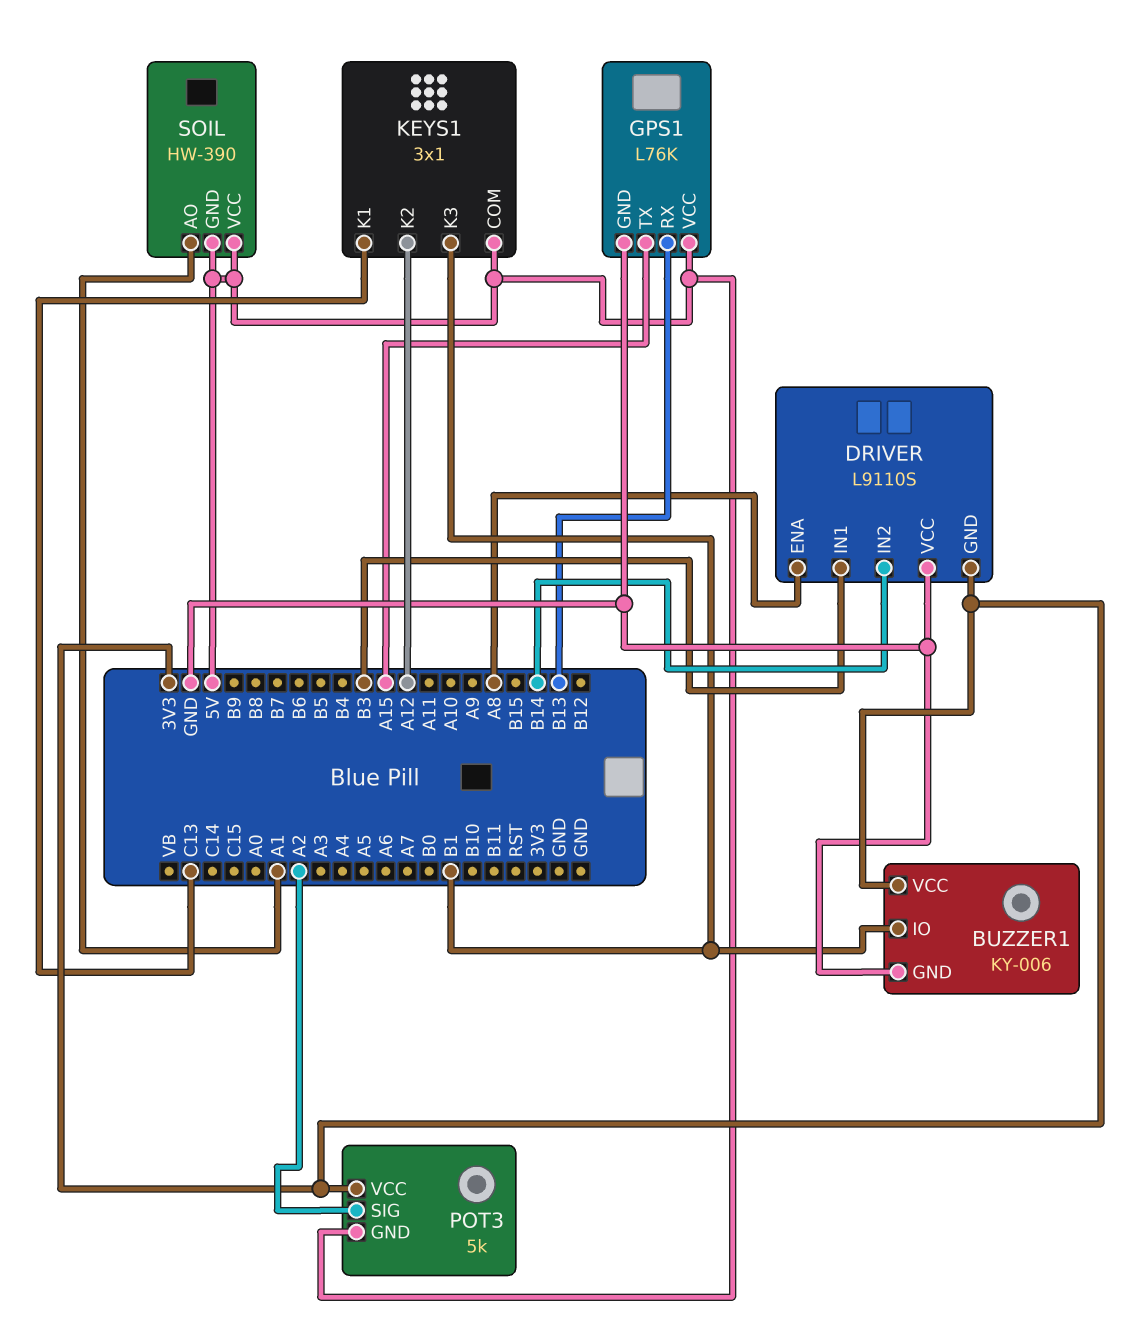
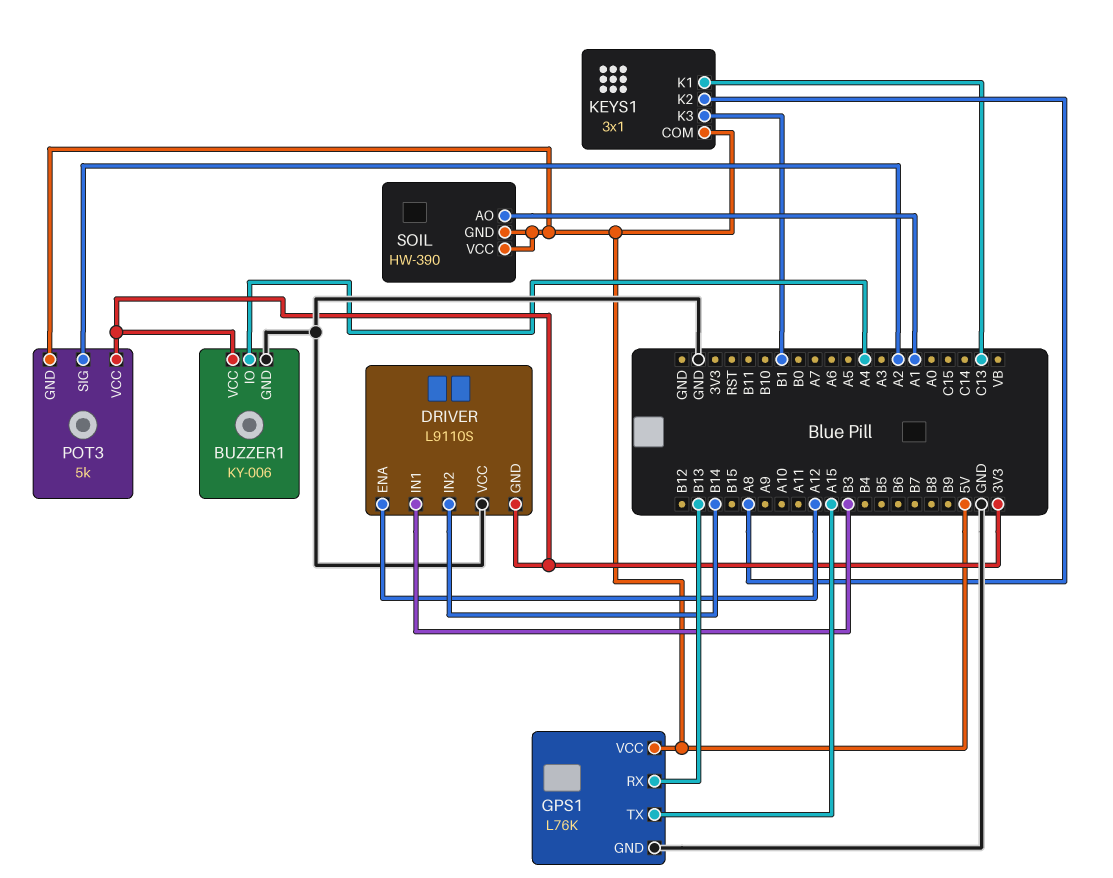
BUZZER1 pin IO: B1 -> A4
DRIVER pin ENA: A8 -> A12
KEYS1 pin K2: A12 -> A8

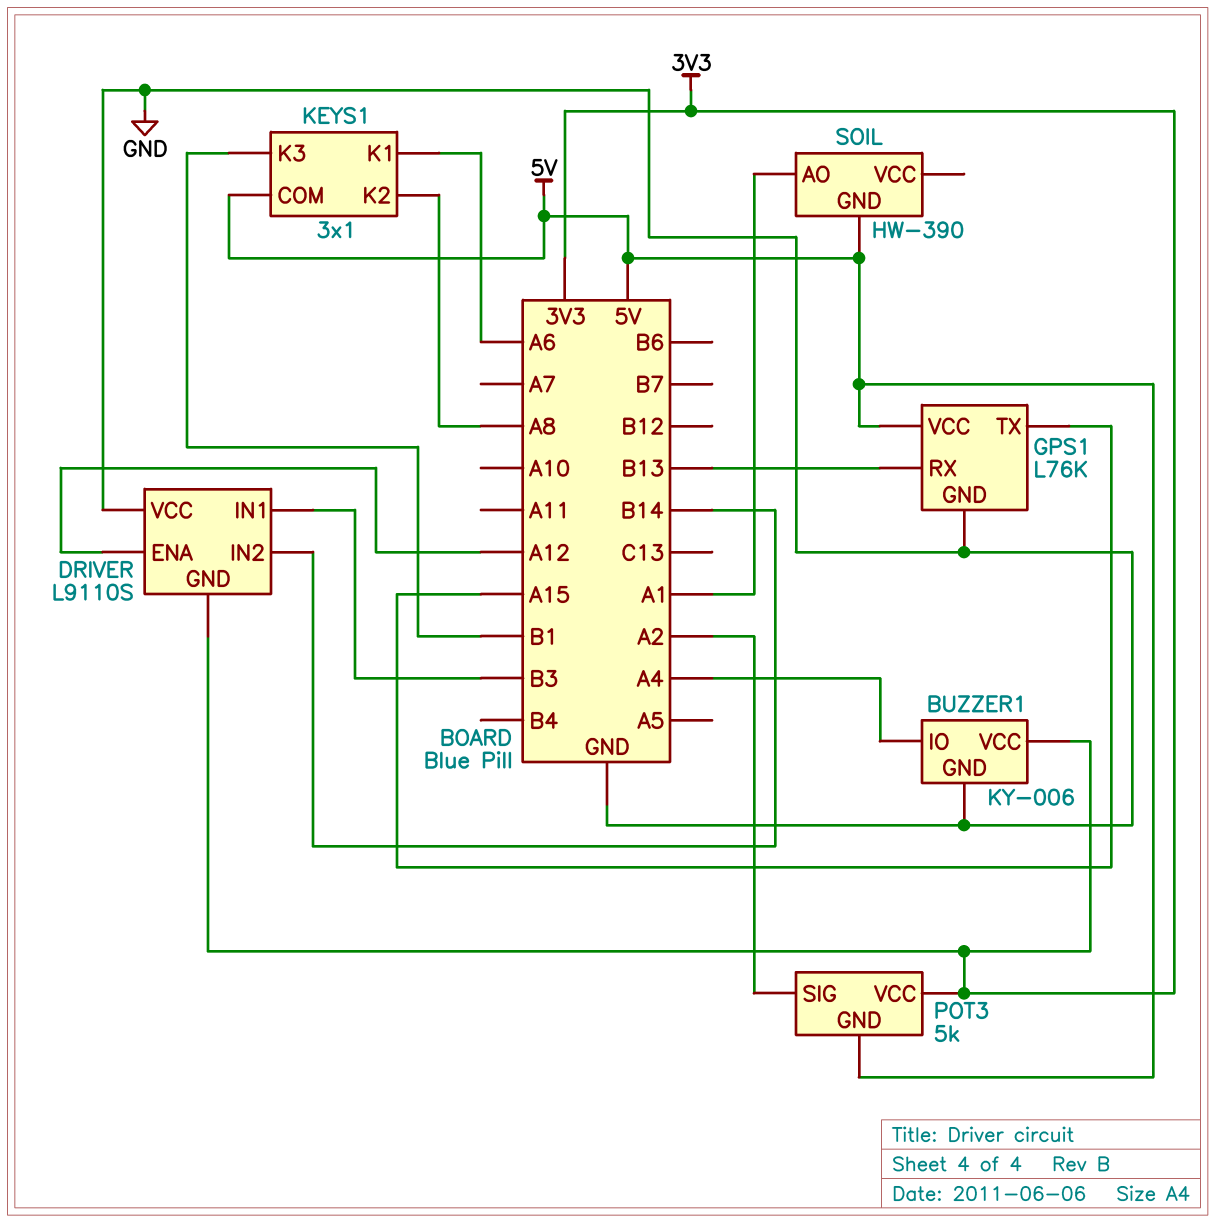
KEYS1 pin K1: C13 -> A6
SOIL pin VCC: 5V -> none

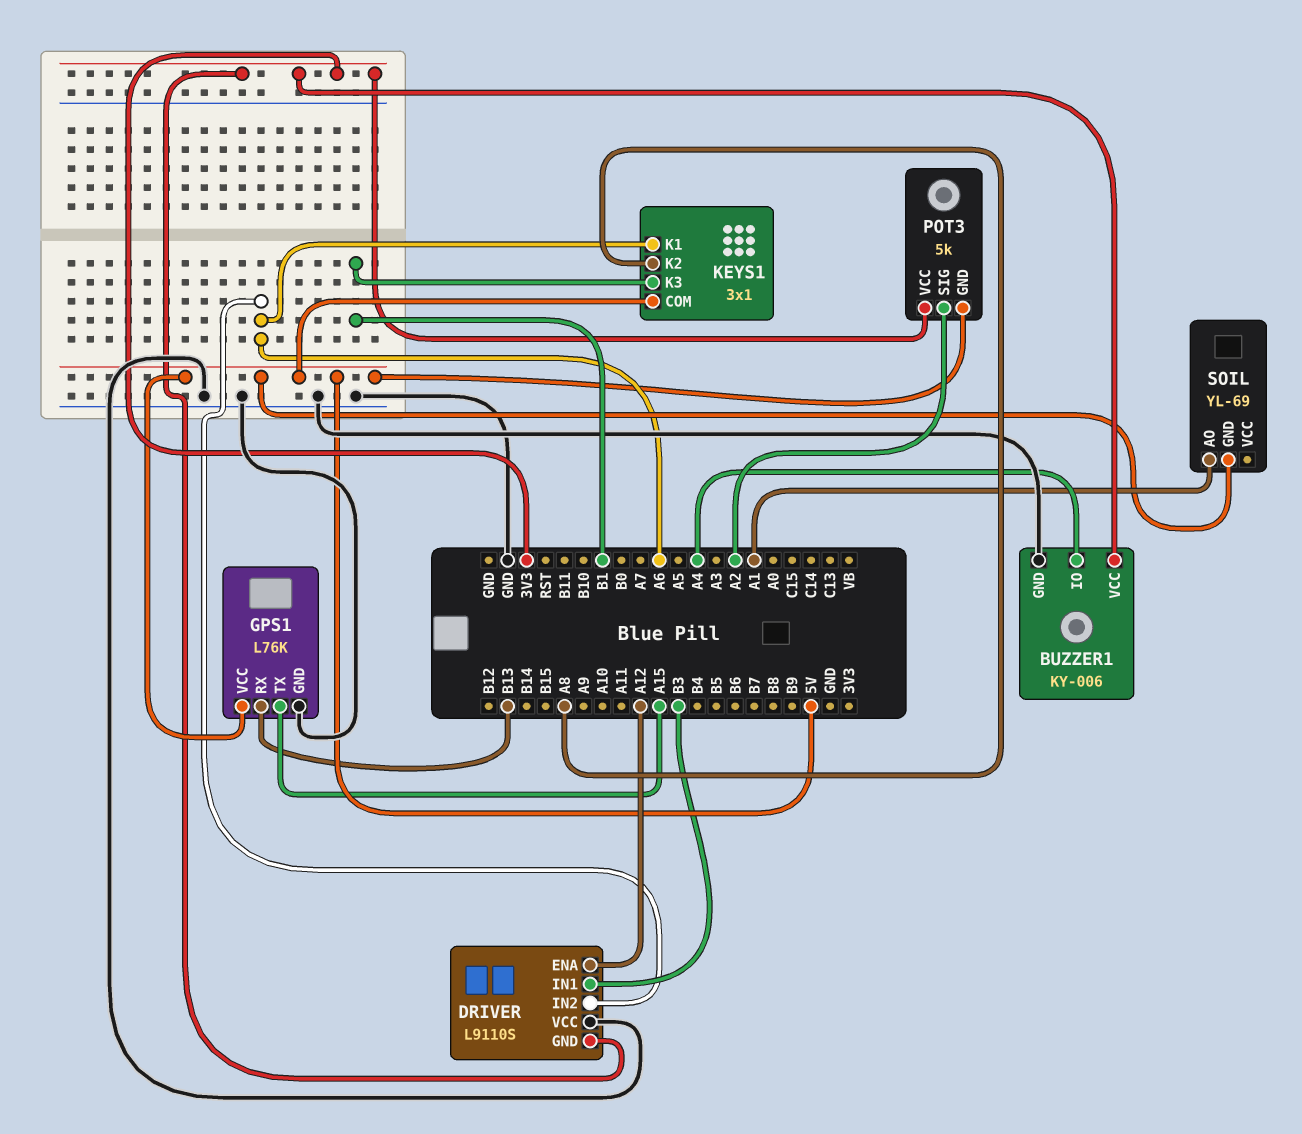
DRIVER pin IN2: B14 -> A6
SOIL: HW-390 -> YL-69

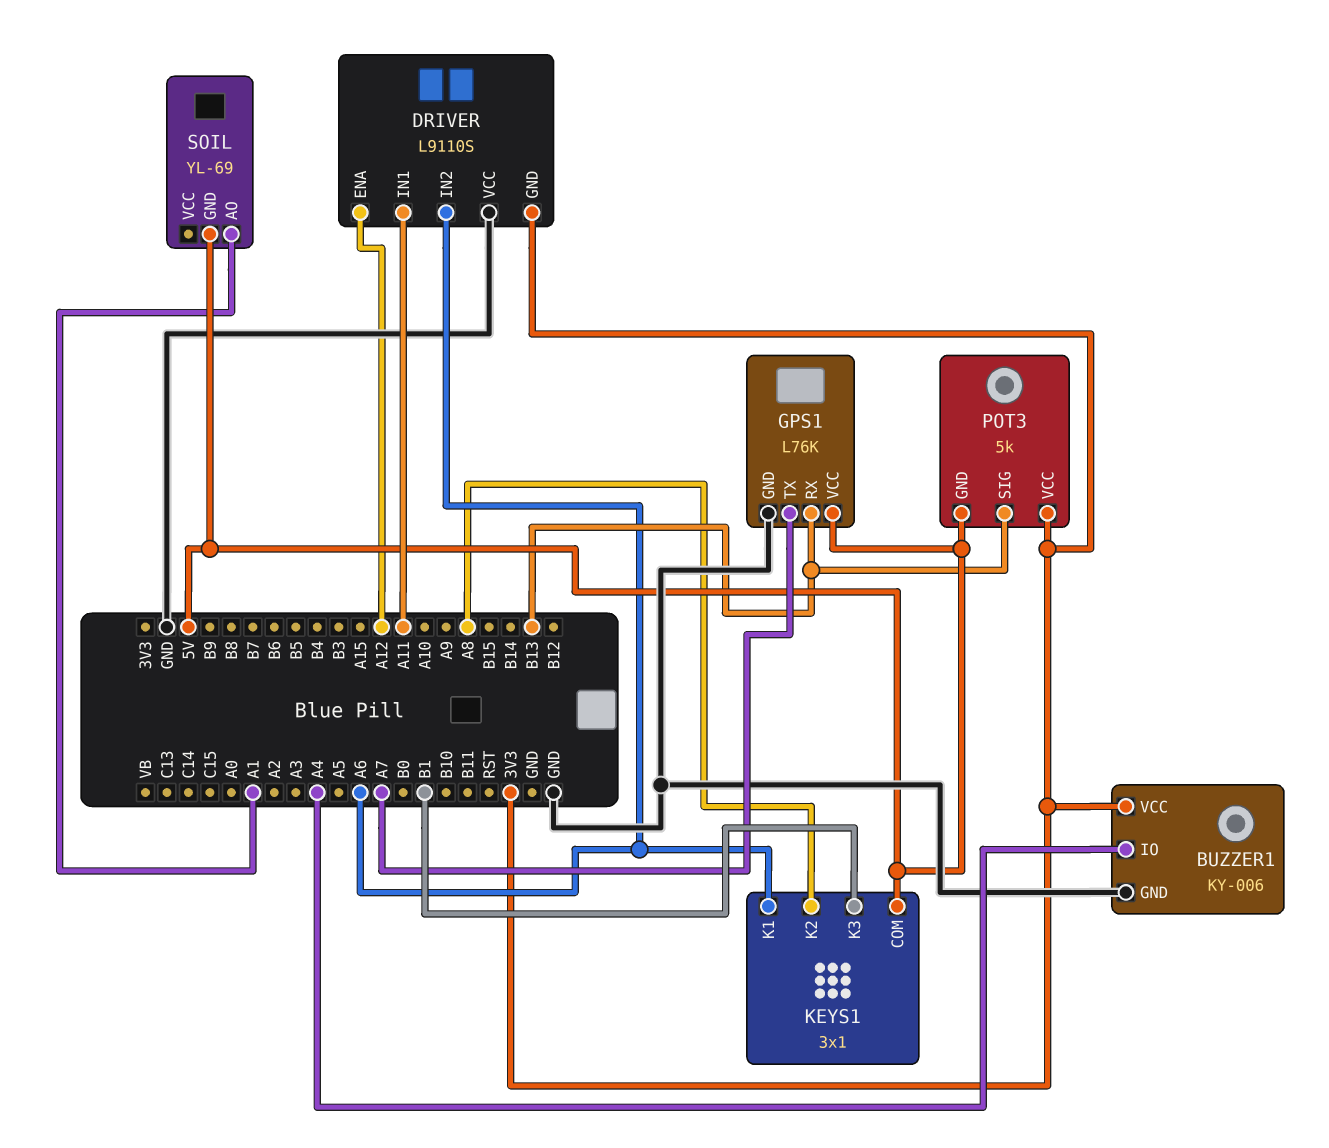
DRIVER pin IN1: B3 -> A11
GPS1 pin TX: A15 -> A7
POT3 pin SIG: A2 -> B13

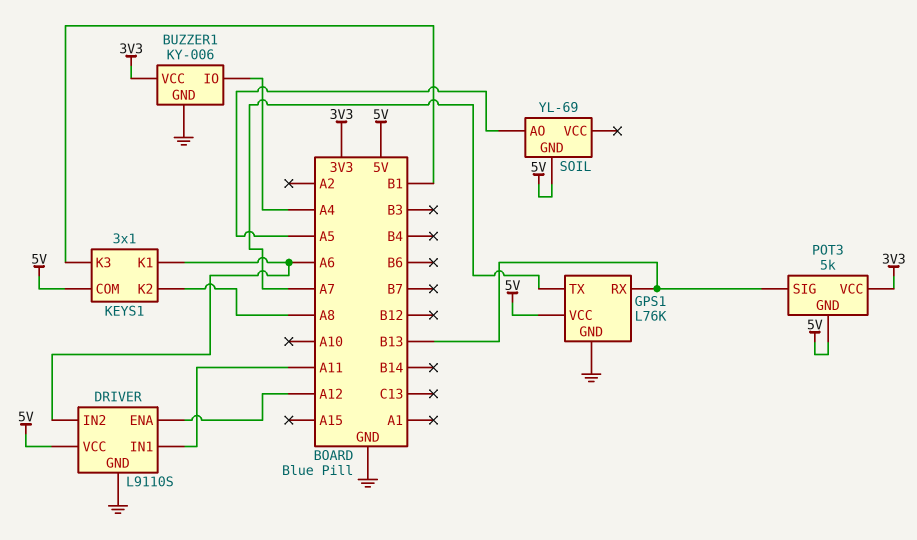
DRIVER pin GND: 3V3 -> GND
DRIVER pin VCC: GND -> 5V
SOIL pin AO: A1 -> A5

